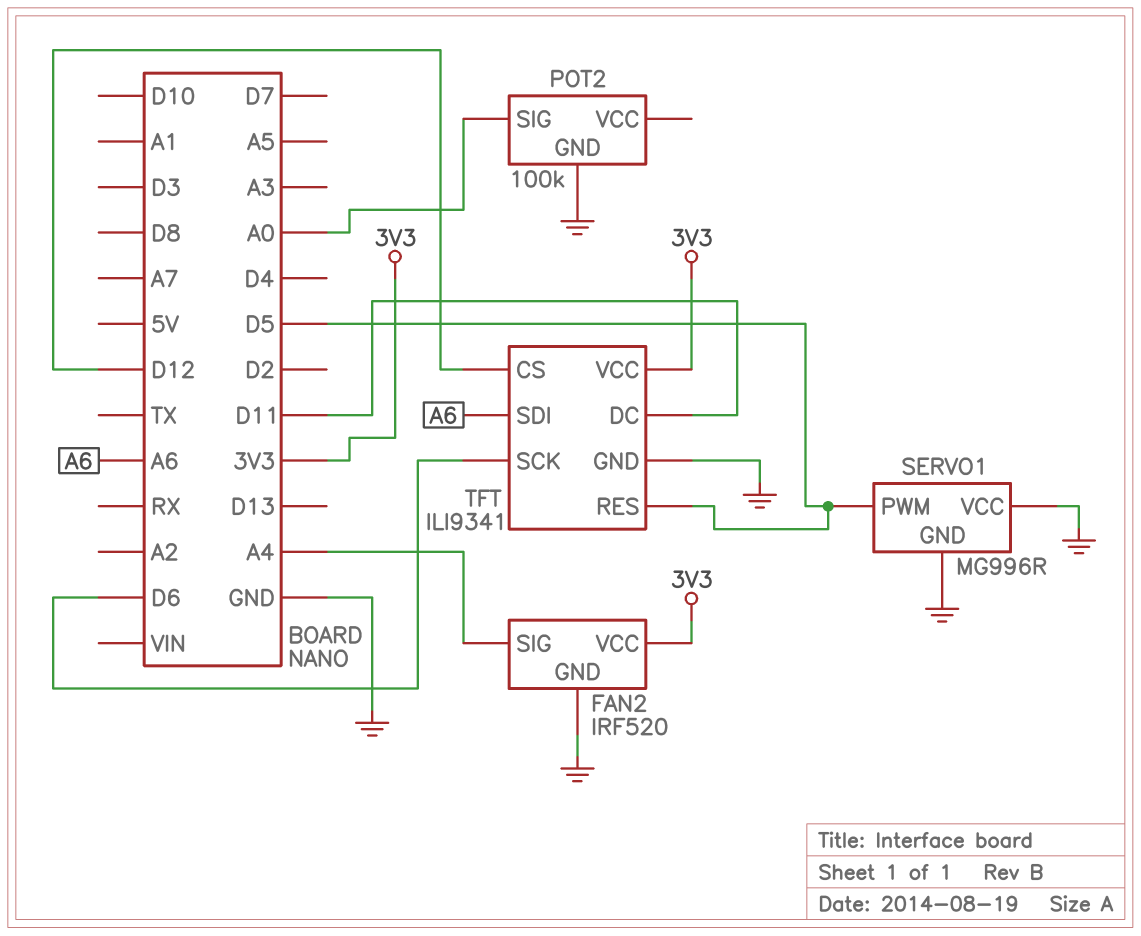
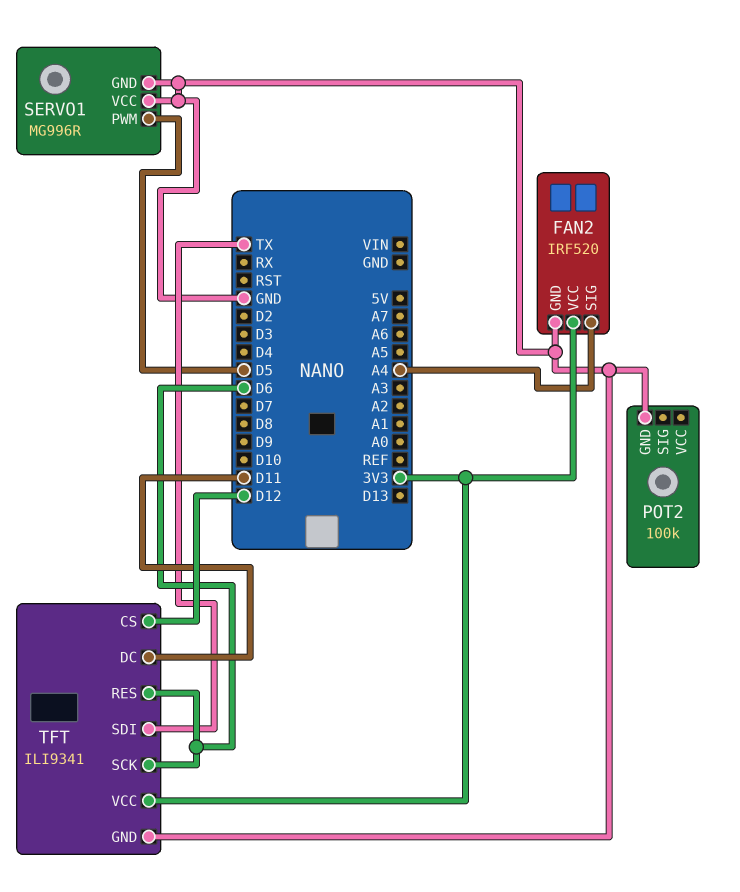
POT2 pin SIG: A0 -> none
TFT pin RES: D5 -> D6
TFT pin SDI: A6 -> TX

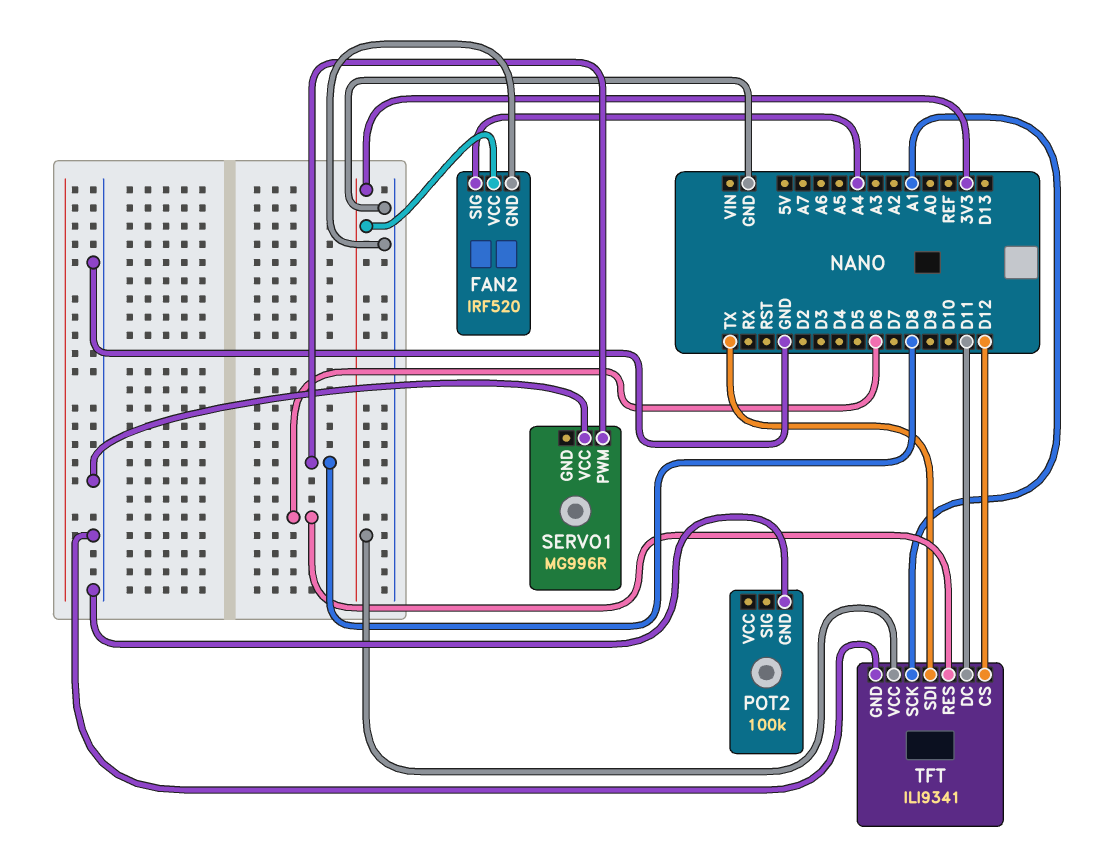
SERVO1 pin GND: GND -> none
SERVO1 pin PWM: D5 -> D8
TFT pin SCK: D6 -> A1

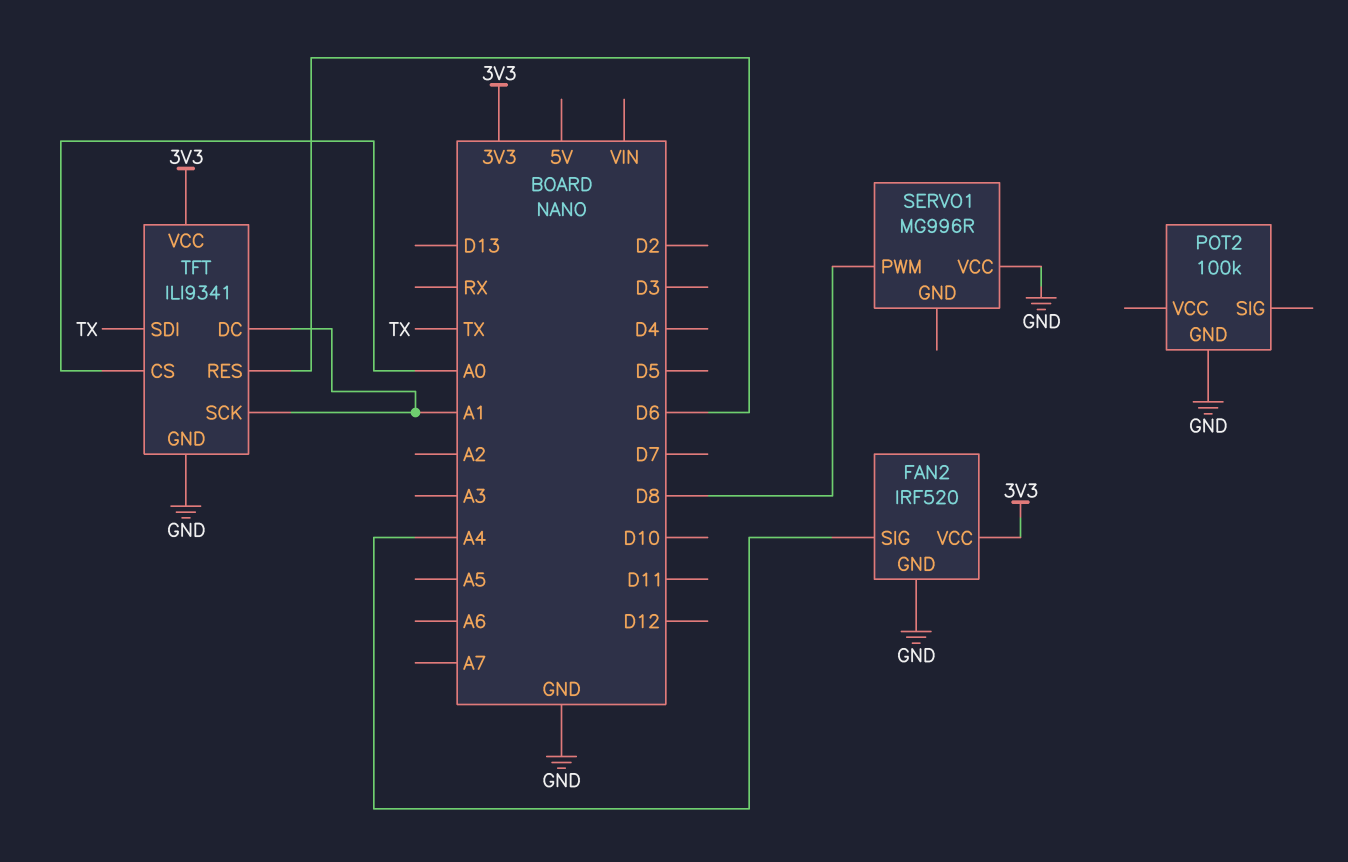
TFT pin CS: D12 -> A0
TFT pin DC: D11 -> A1

